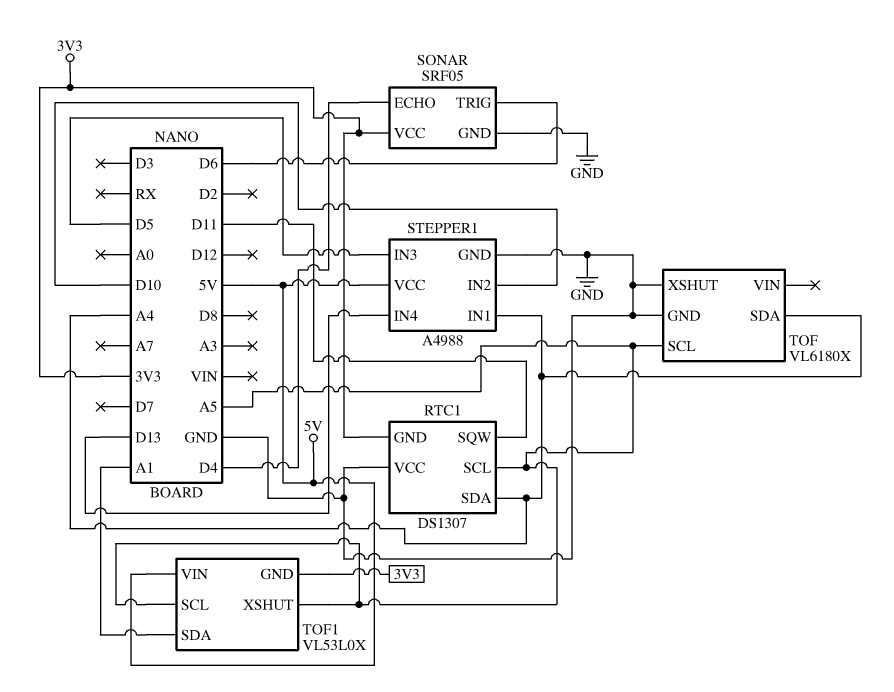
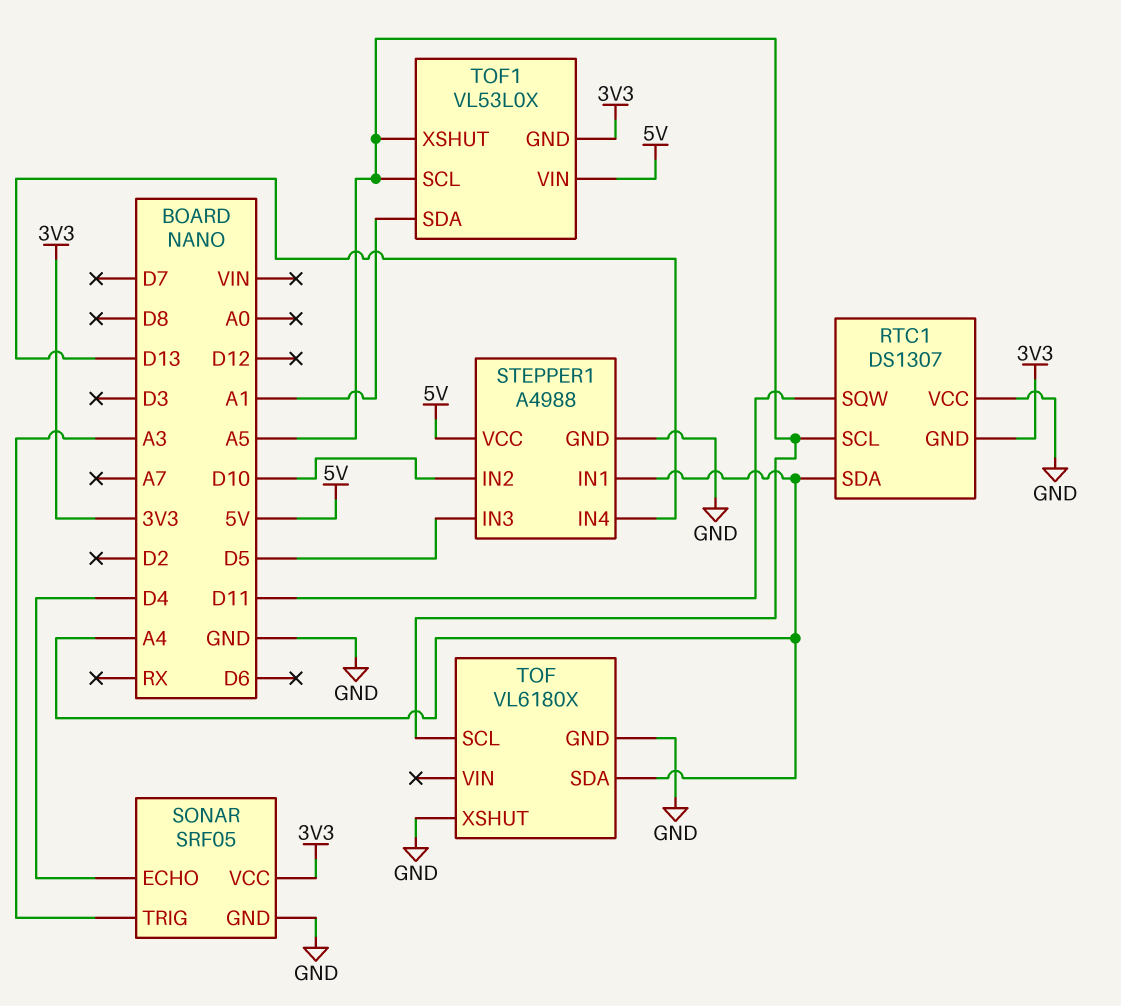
SONAR pin TRIG: D6 -> A3

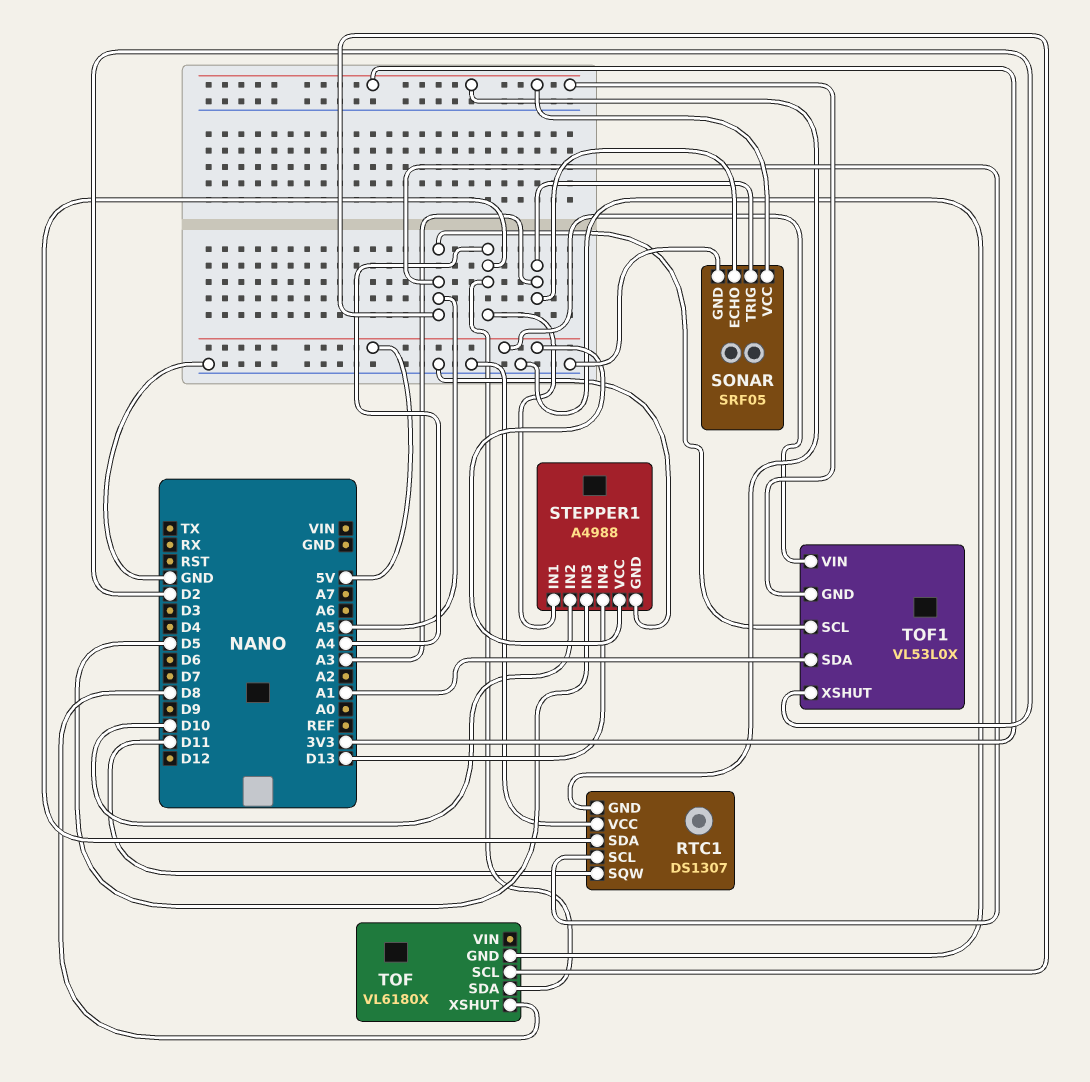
SONAR pin ECHO: D4 -> A3
TOF pin XSHUT: GND -> D8
TOF1 pin XSHUT: A5 -> D2

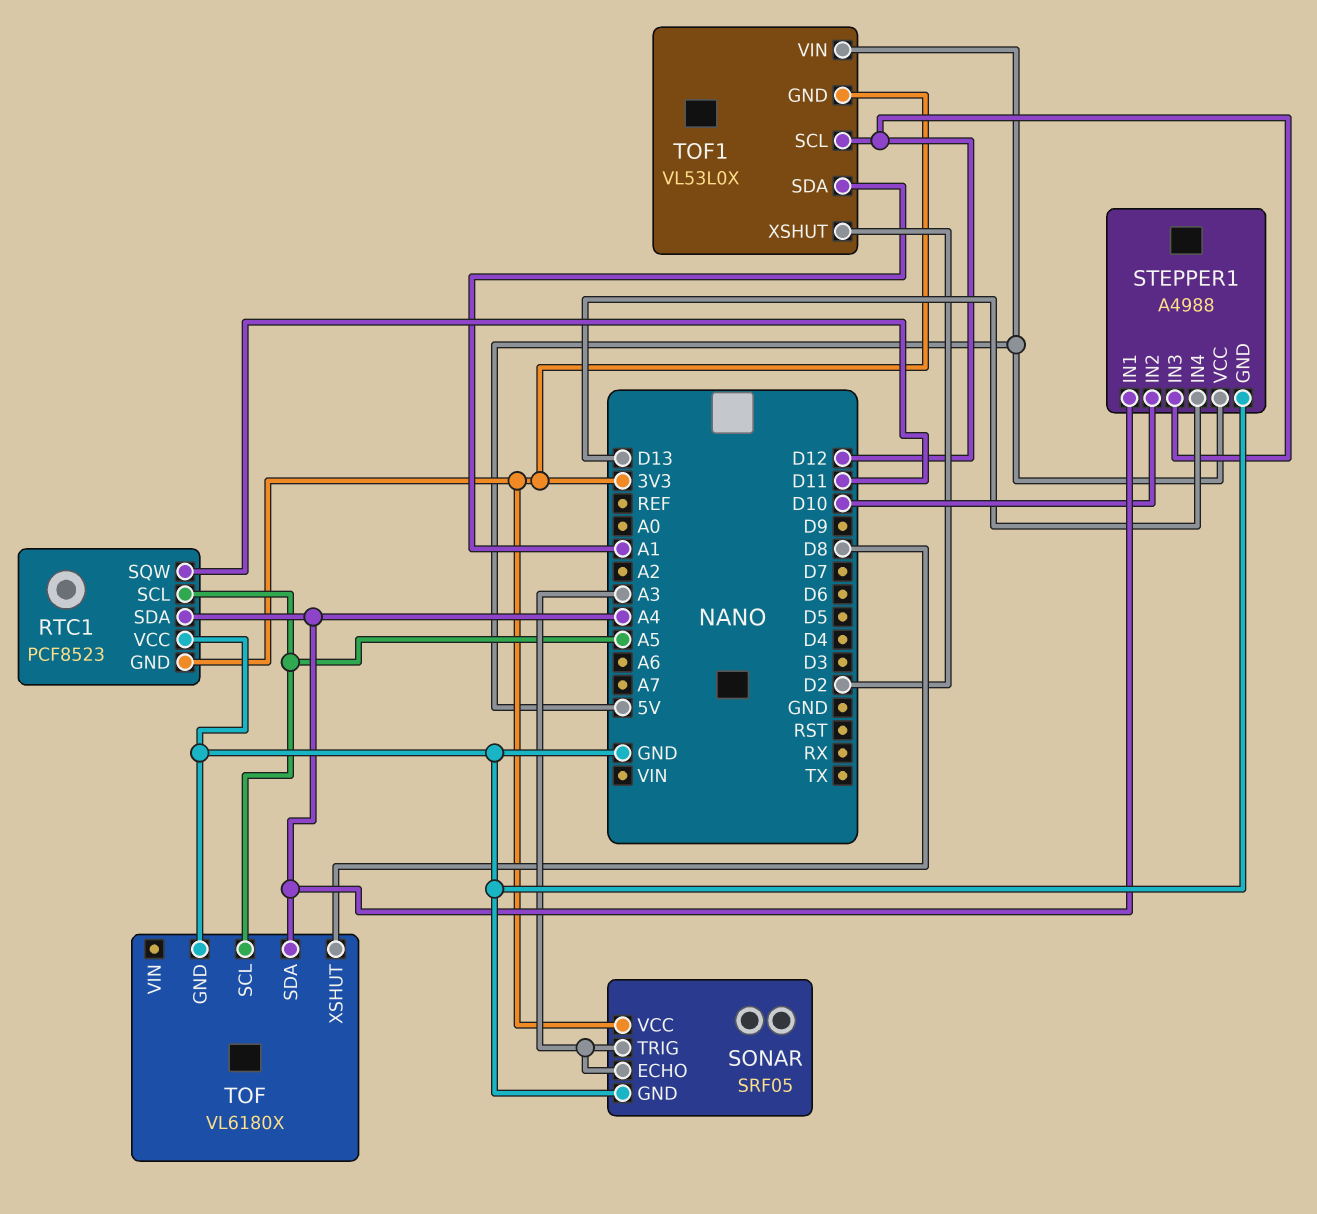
RTC1: DS1307 -> PCF8523
STEPPER1 pin IN3: D5 -> D12
TOF1 pin SCL: A5 -> D12

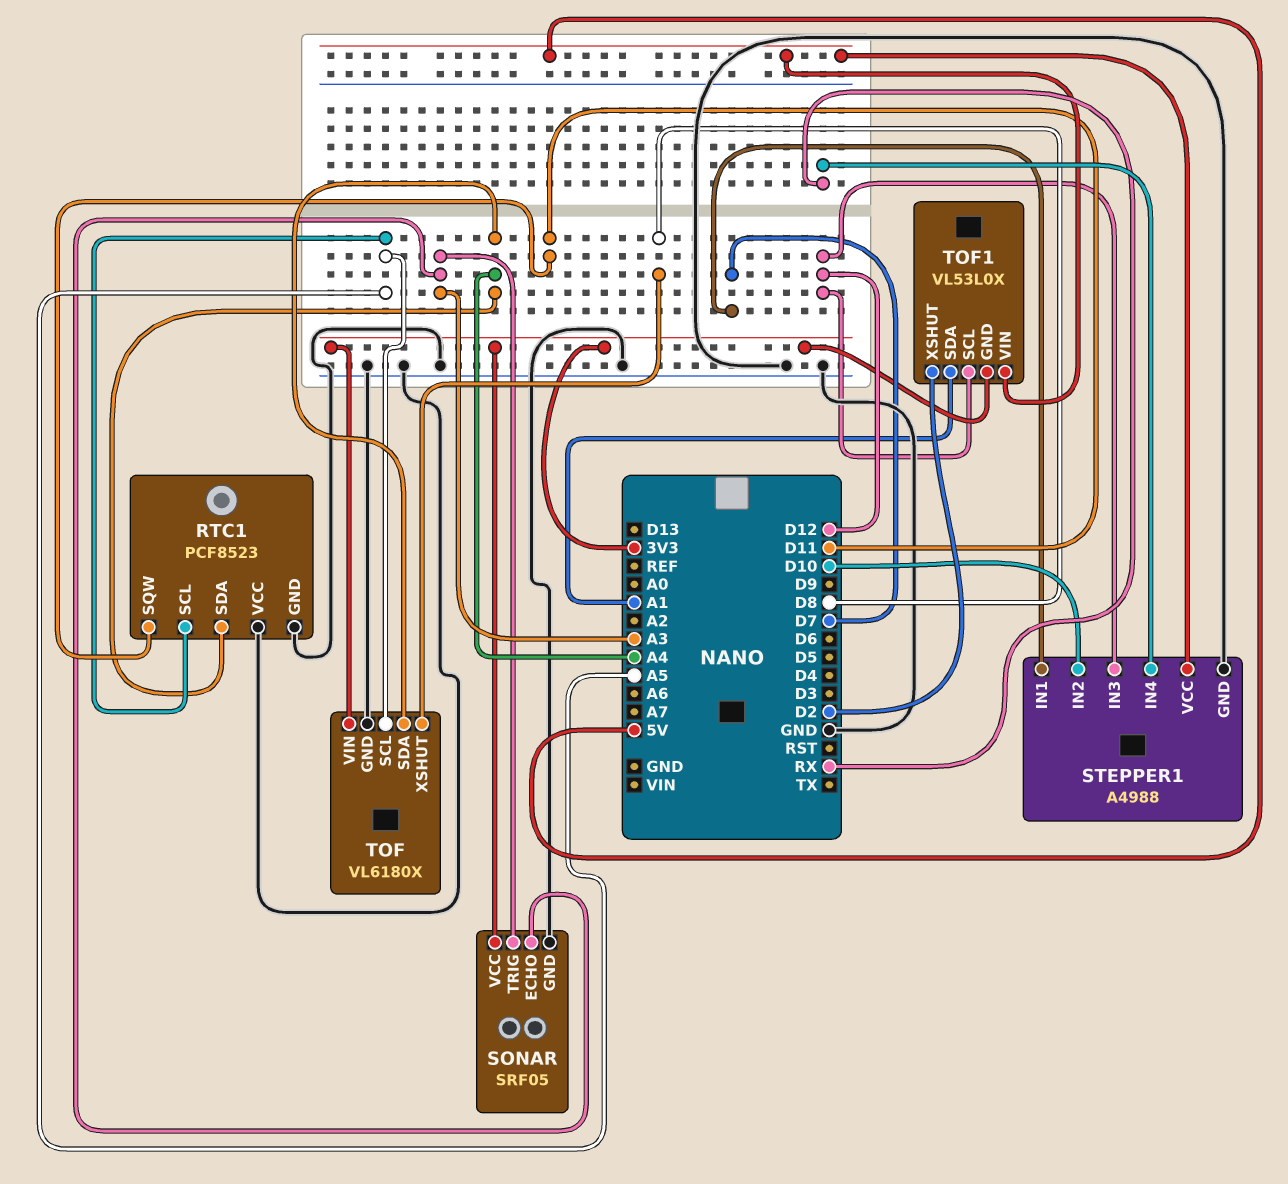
RTC1 pin GND: 3V3 -> GND
STEPPER1 pin IN1: A4 -> D7
STEPPER1 pin IN4: D13 -> RX
TOF pin VIN: none -> 3V3

